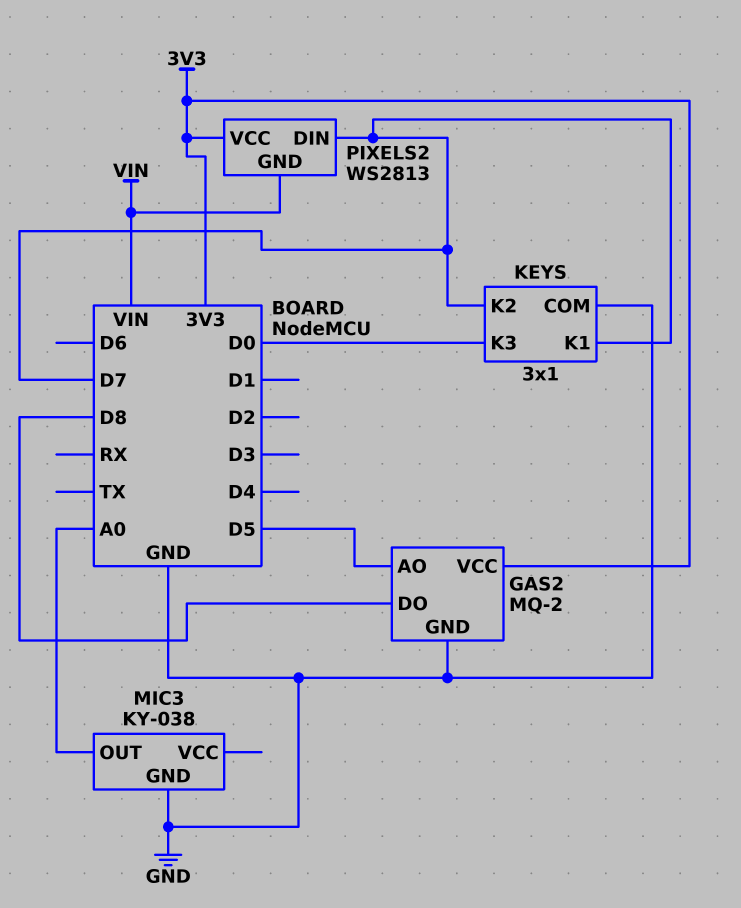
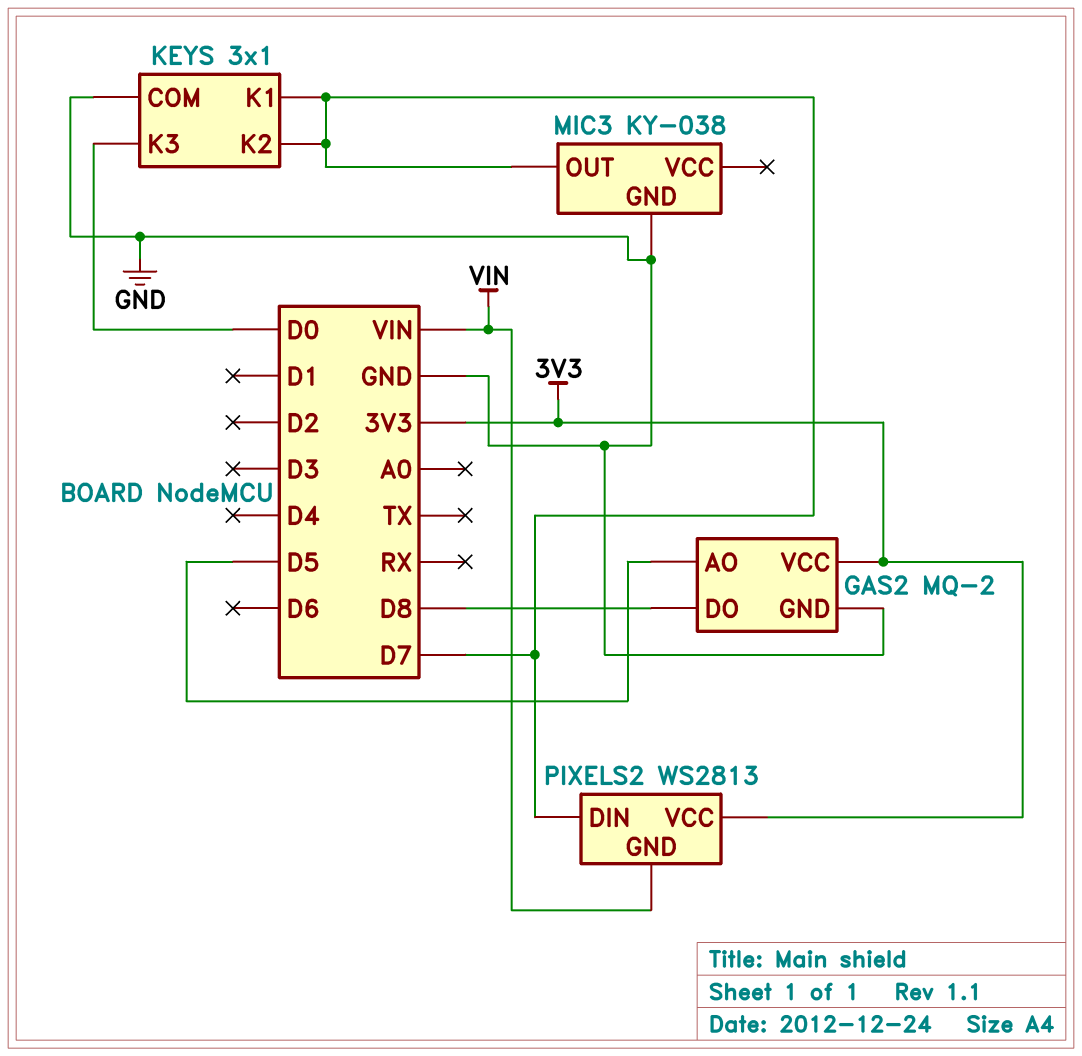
MIC3 pin OUT: A0 -> D7

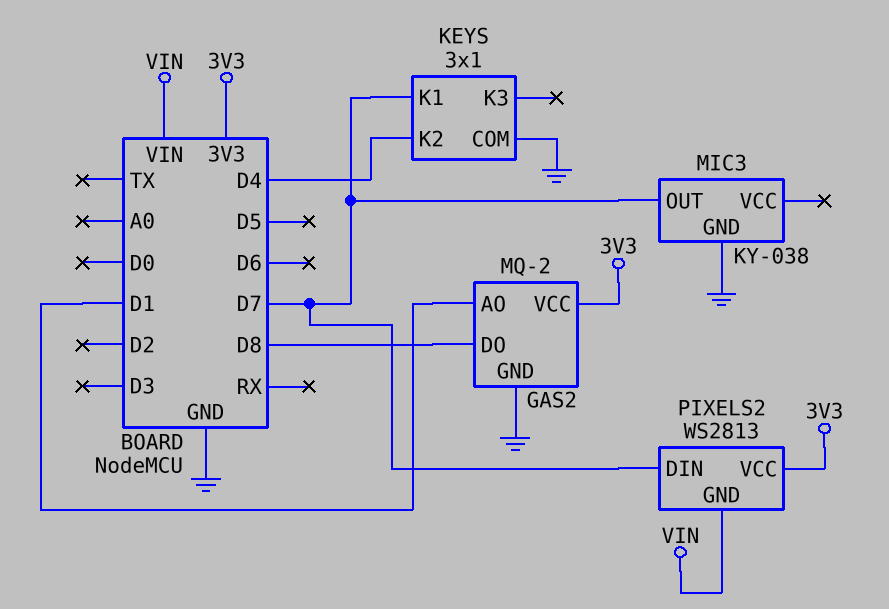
GAS2 pin AO: D5 -> D1
KEYS pin K2: D7 -> D4
KEYS pin K3: D0 -> none

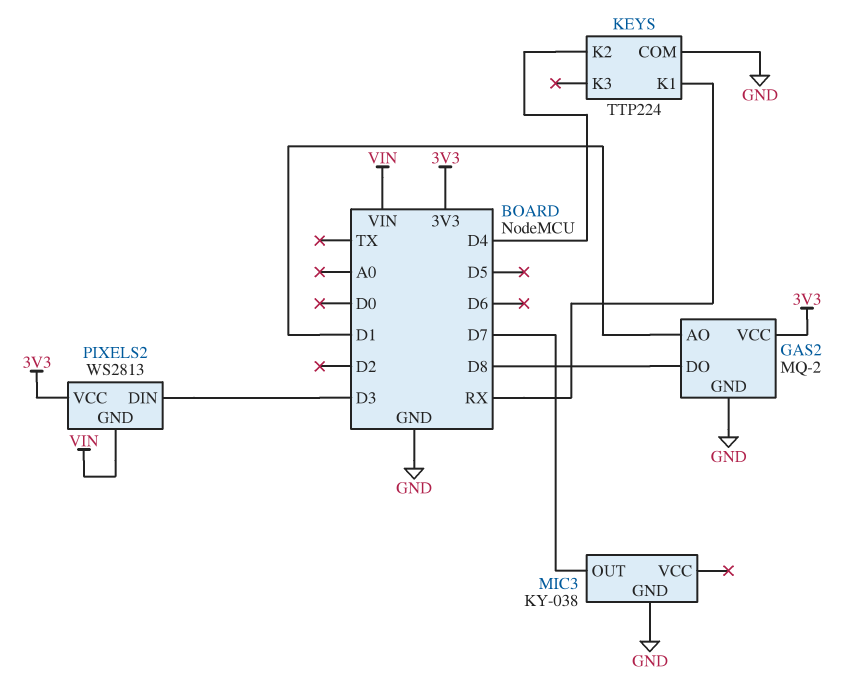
KEYS: 3x1 -> TTP224
KEYS pin K1: D7 -> RX
PIXELS2 pin DIN: D7 -> D3

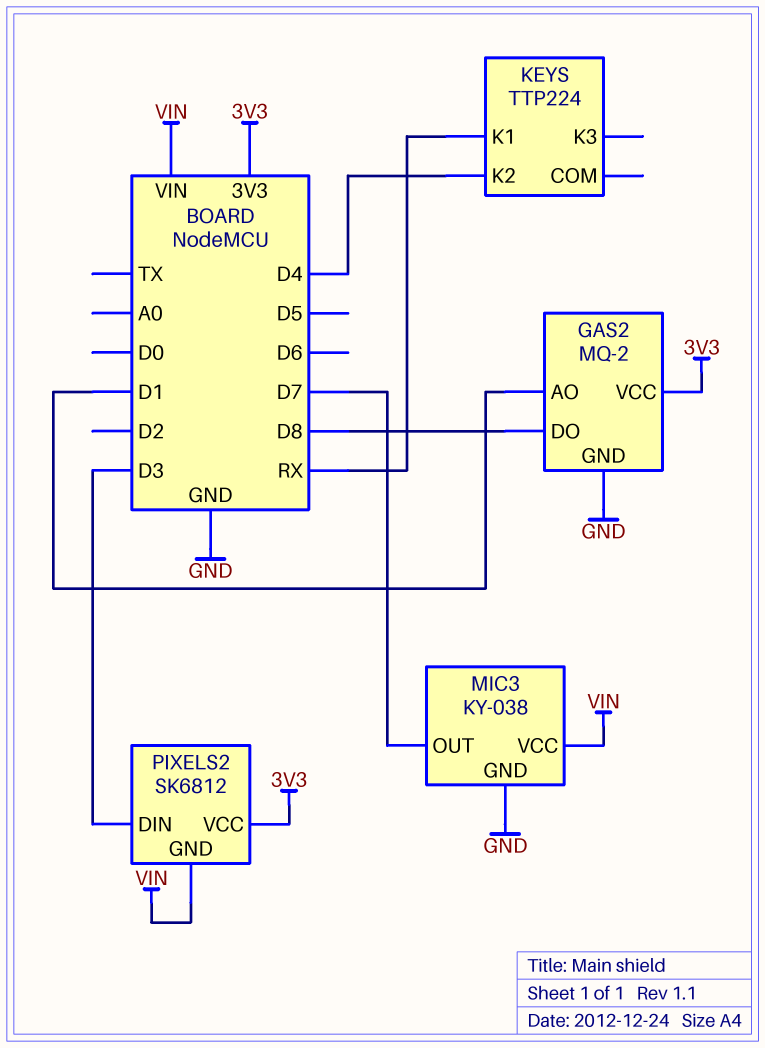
KEYS pin COM: GND -> none
MIC3 pin VCC: none -> VIN
PIXELS2: WS2813 -> SK6812

